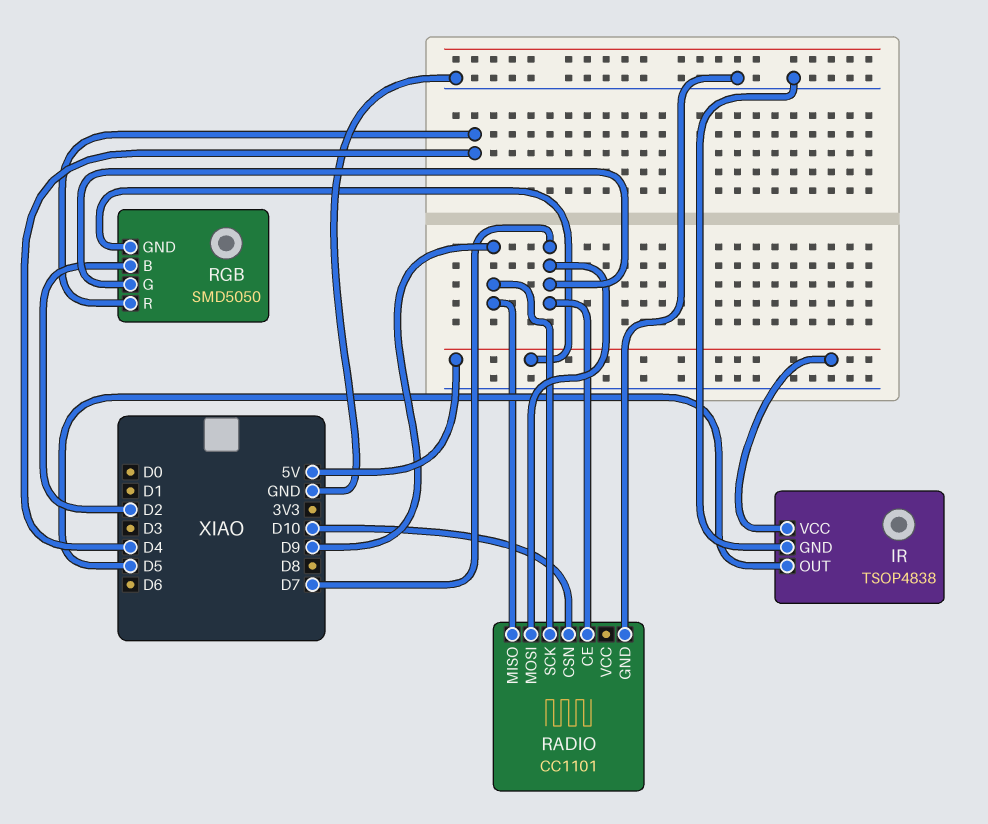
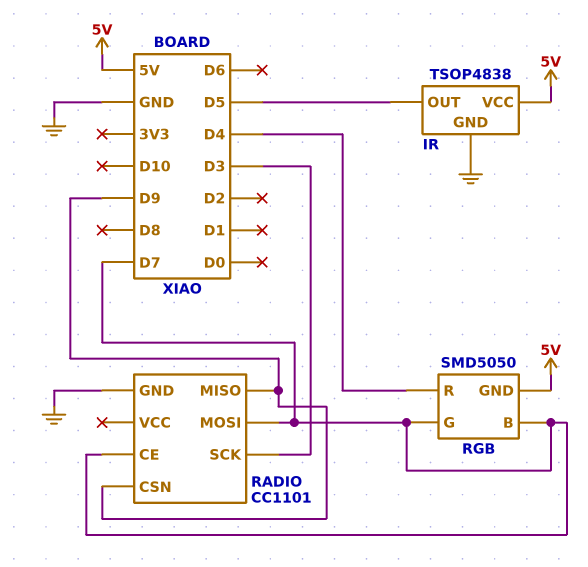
RADIO pin CSN: D10 -> D9
RADIO pin SCK: D9 -> D3
RGB pin B: D2 -> D7

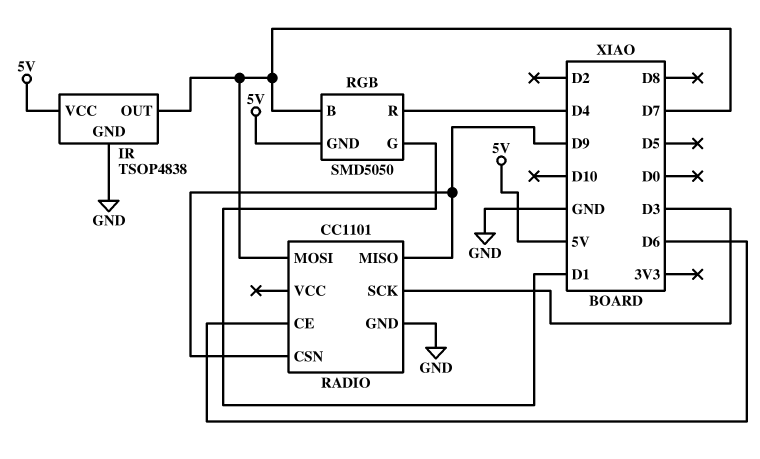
IR pin OUT: D5 -> D7
RADIO pin CE: D7 -> D6
RGB pin G: D7 -> D1

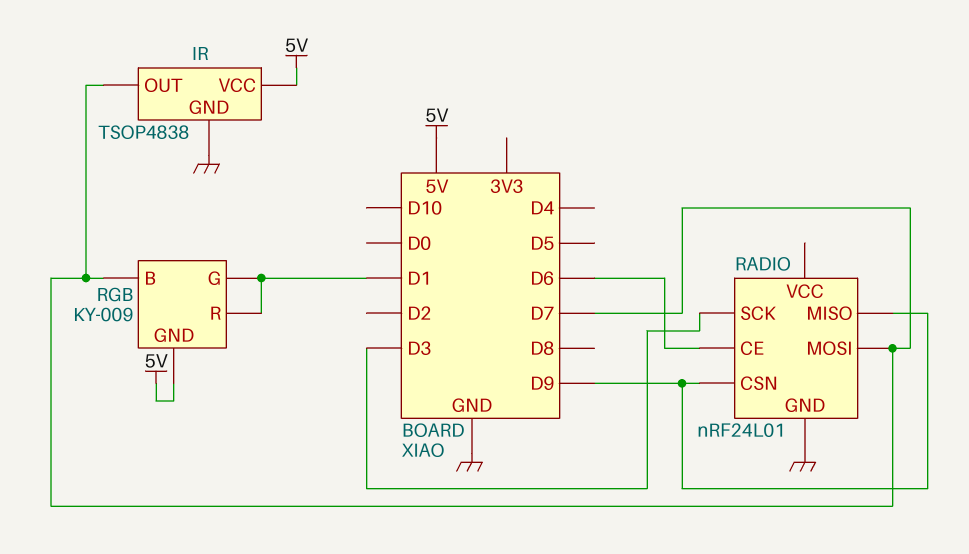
RADIO: CC1101 -> nRF24L01
RGB: SMD5050 -> KY-009
RGB pin R: D4 -> D1

